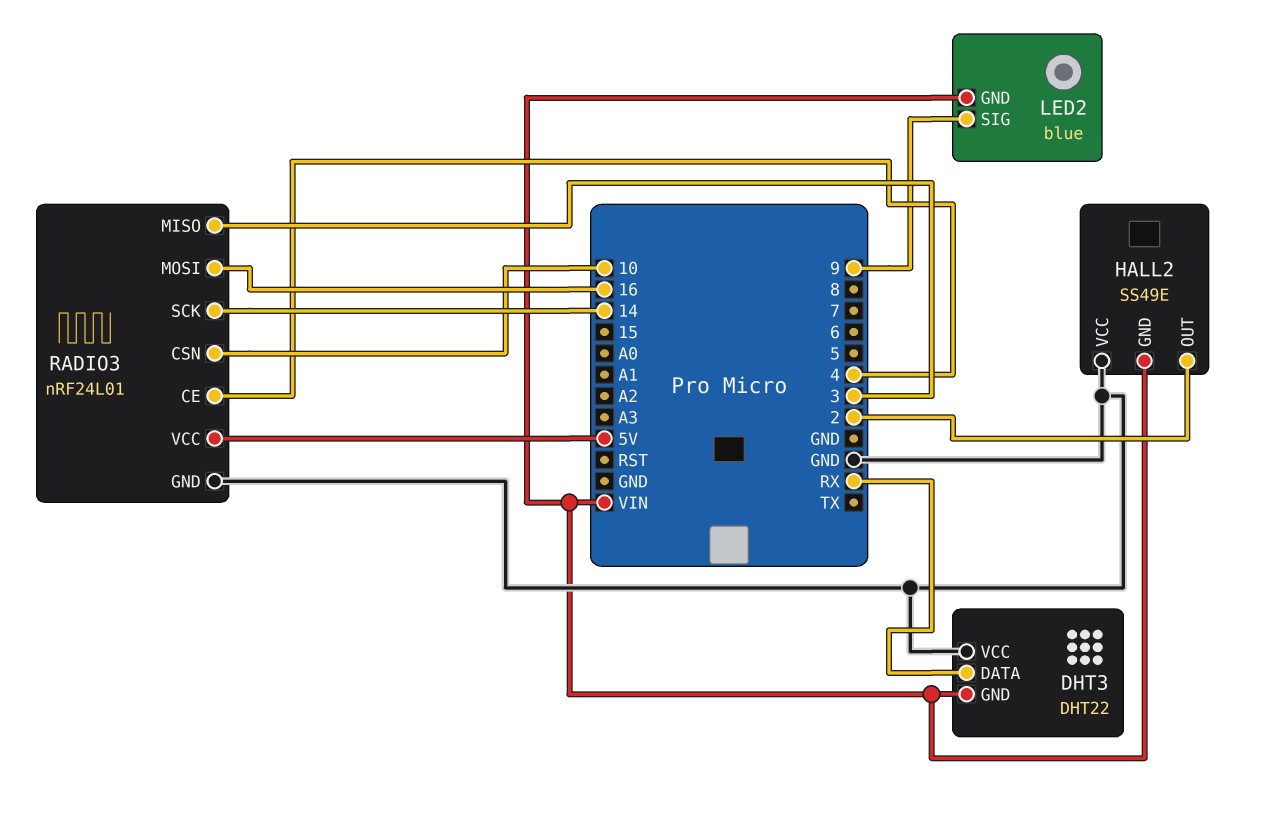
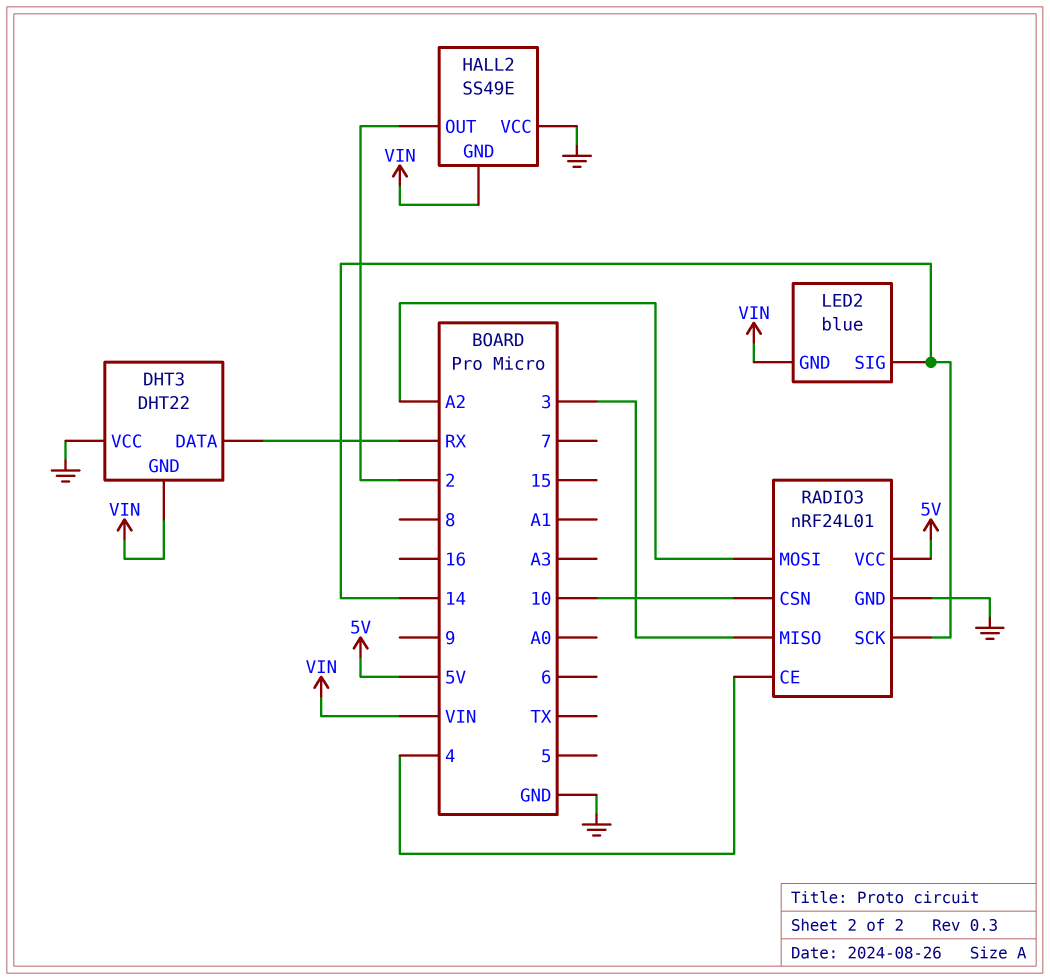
LED2 pin SIG: 9 -> 14
RADIO3 pin MOSI: 16 -> A2

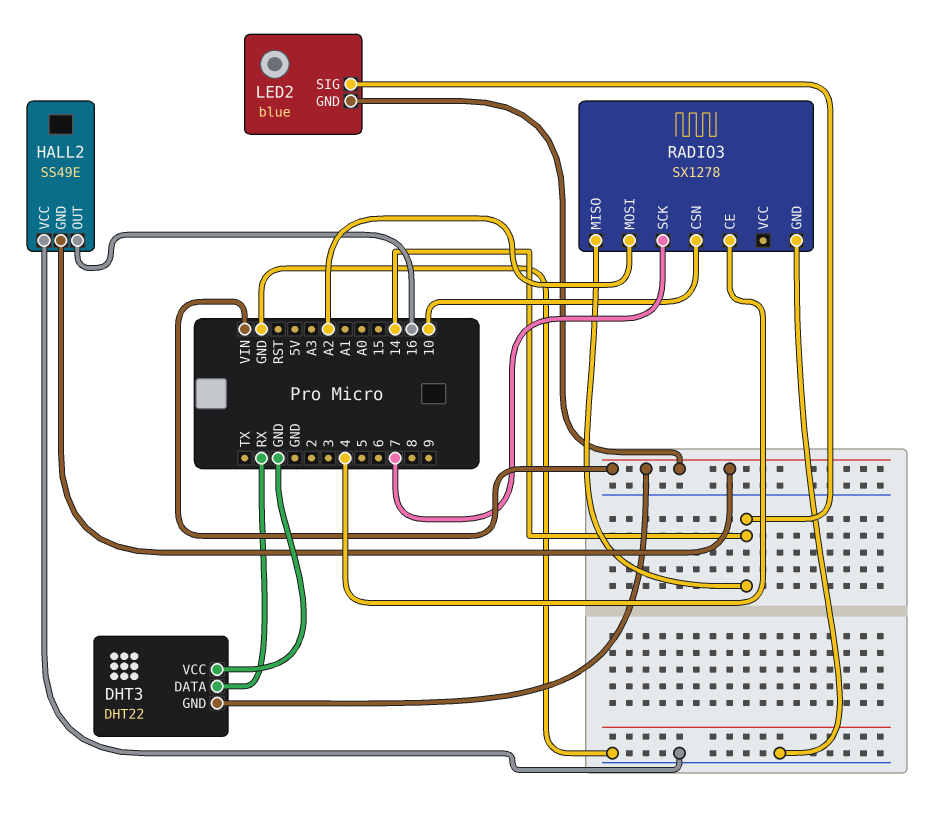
HALL2 pin OUT: 2 -> 16
RADIO3: nRF24L01 -> SX1278
RADIO3 pin MISO: 3 -> 14
RADIO3 pin SCK: 14 -> 7
RADIO3 pin VCC: 5V -> none

